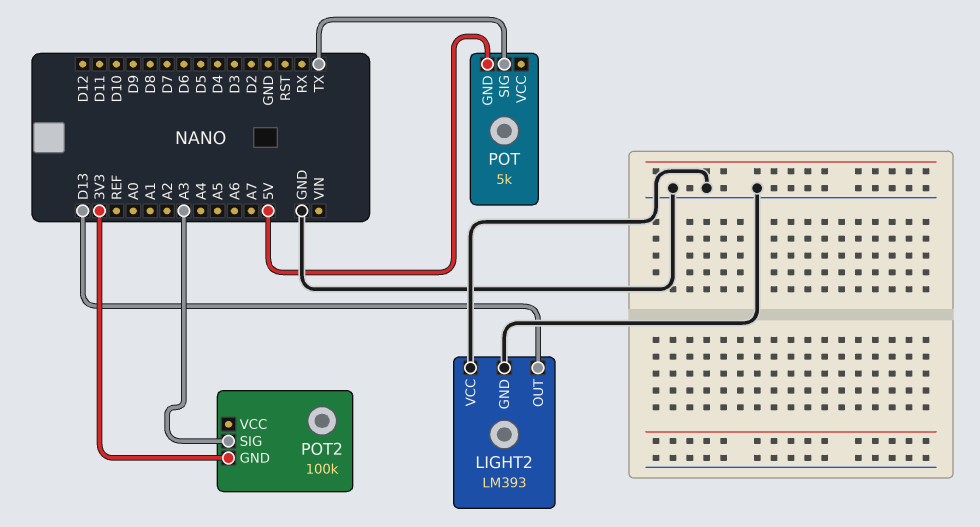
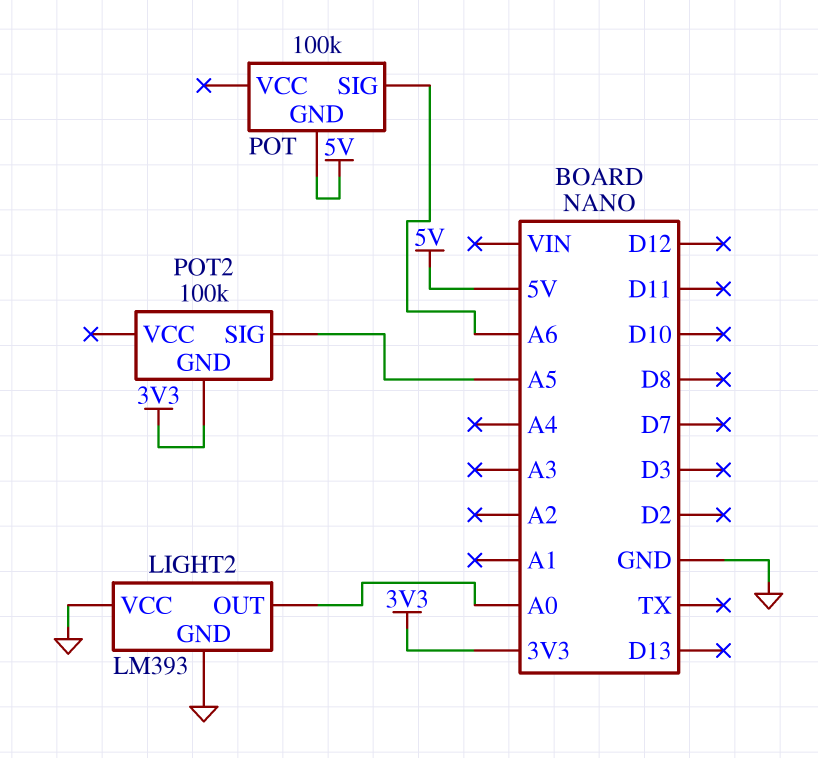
LIGHT2 pin OUT: D13 -> A0
POT: 5k -> 100k
POT pin SIG: TX -> A6
POT2 pin SIG: A3 -> A5

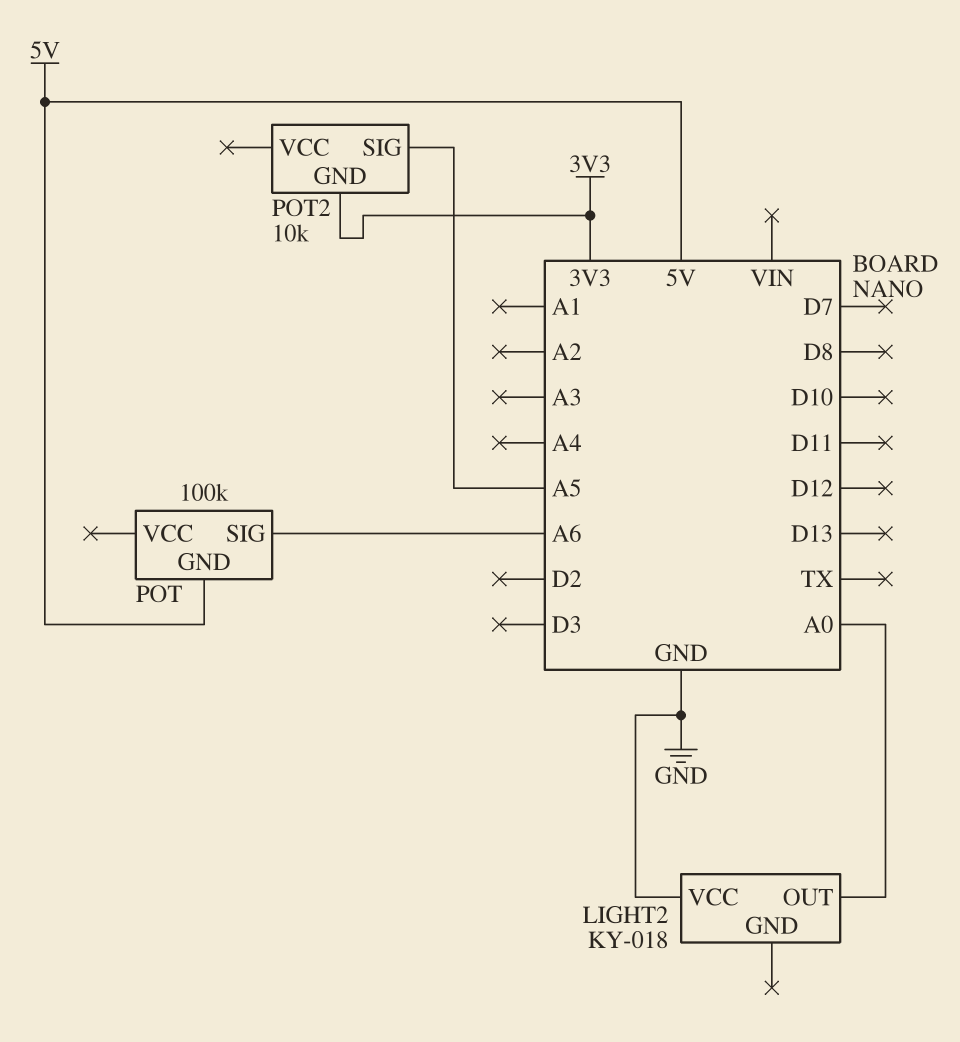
LIGHT2: LM393 -> KY-018
LIGHT2 pin GND: GND -> none
POT2: 100k -> 10k

